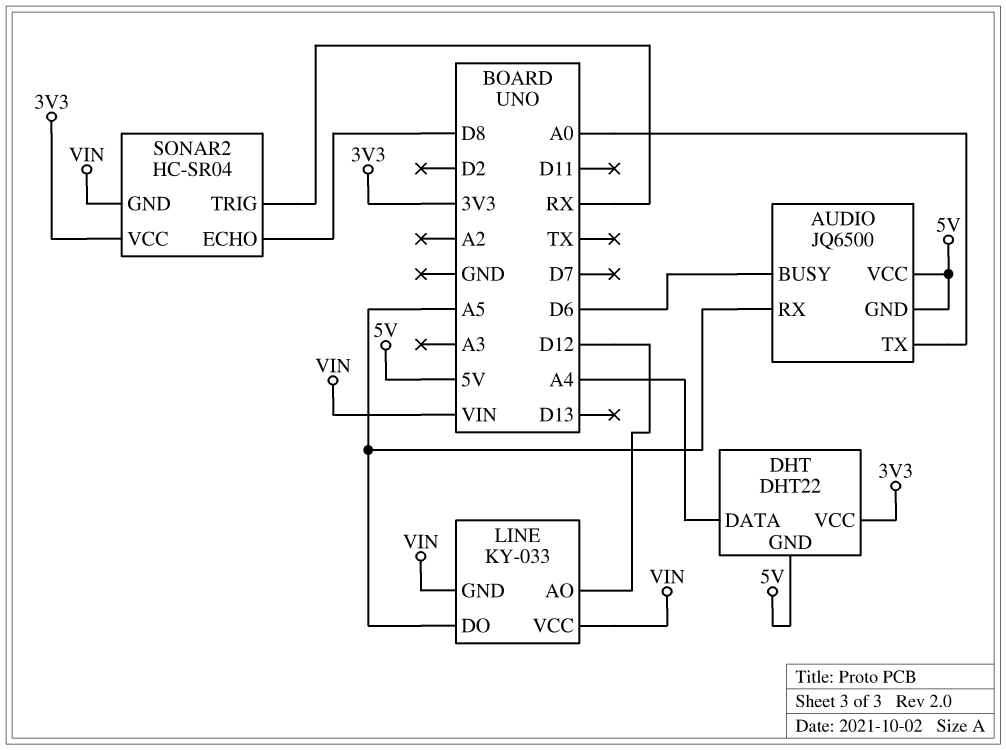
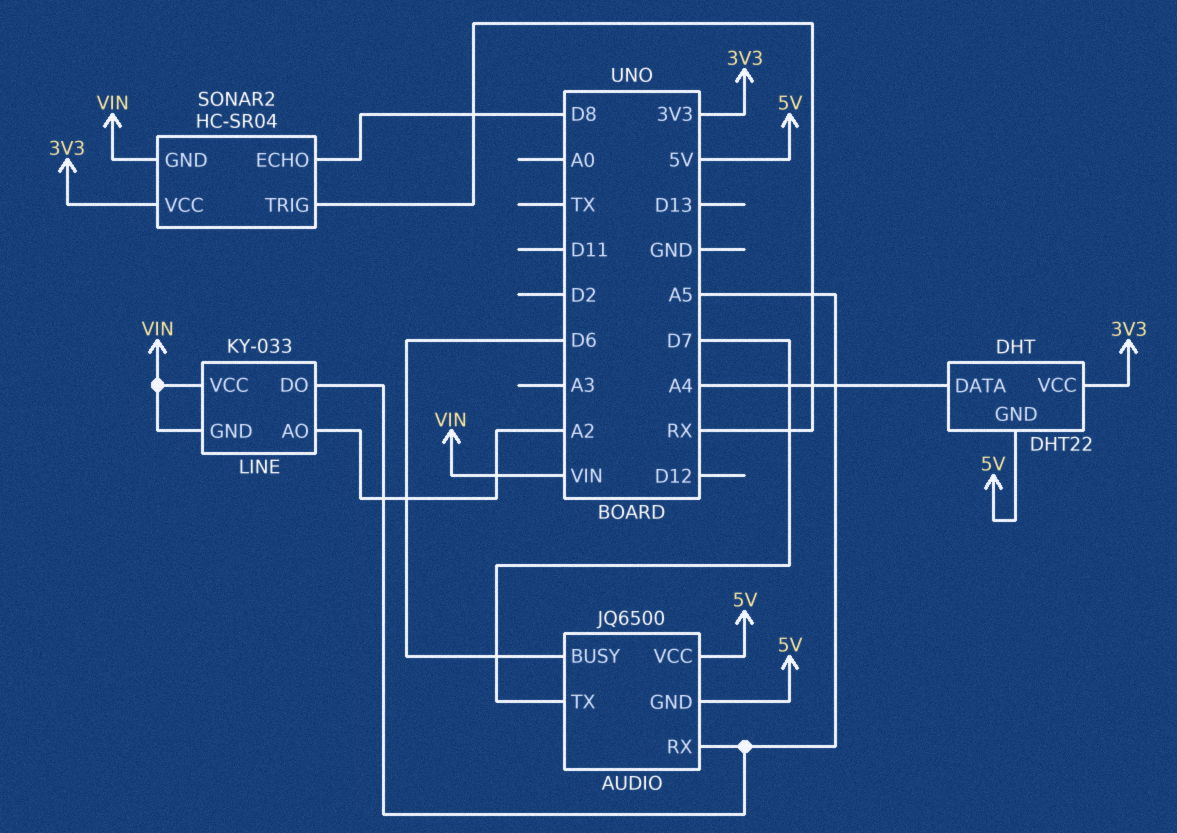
AUDIO pin TX: A0 -> D7
LINE pin AO: D12 -> A2

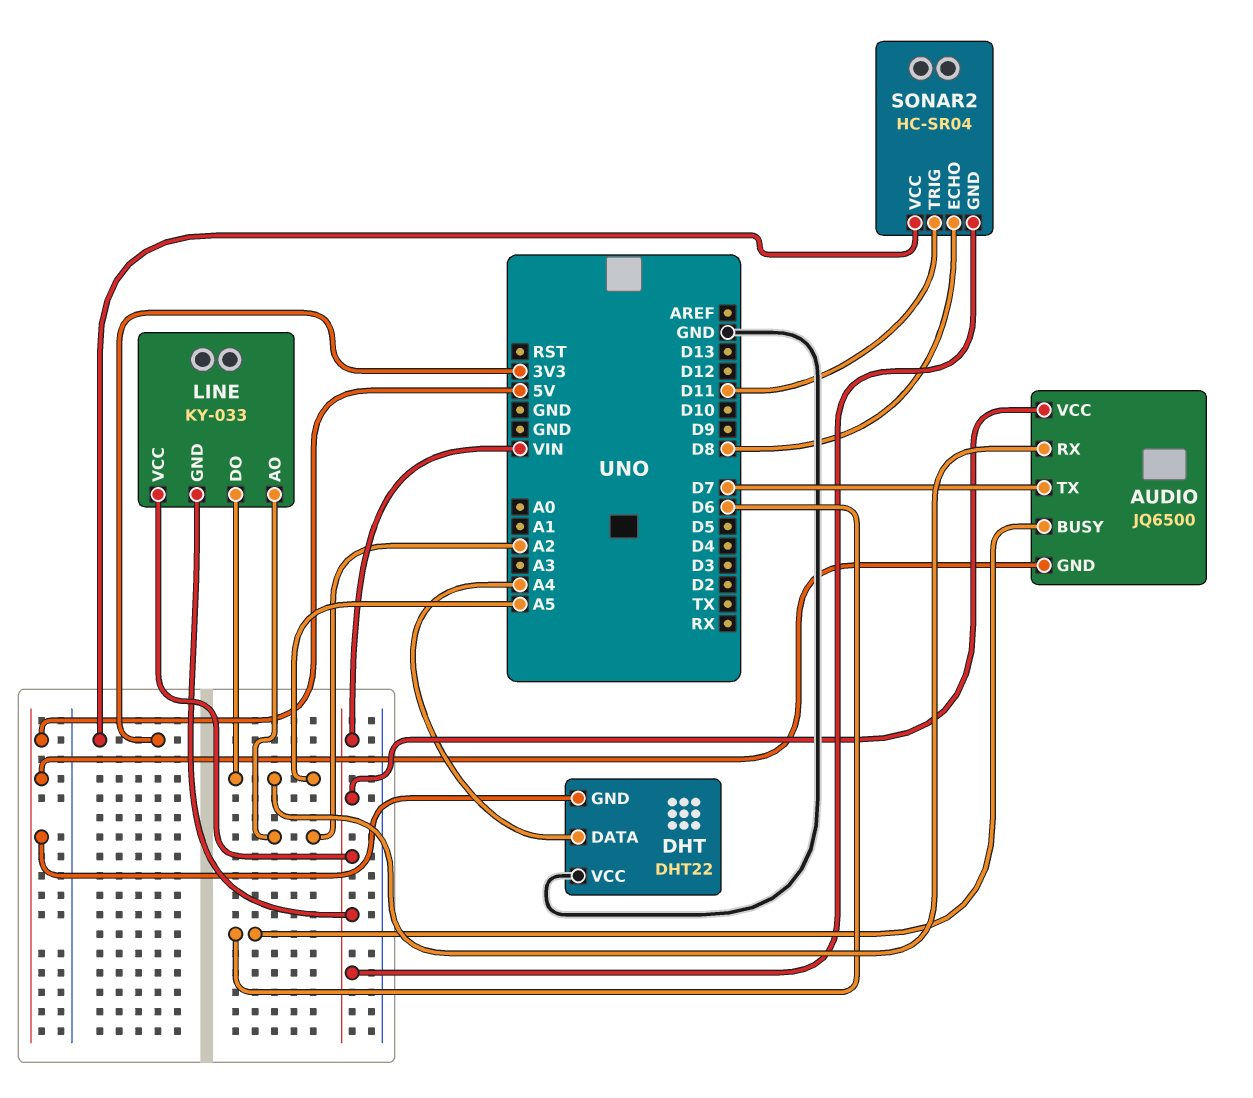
AUDIO pin VCC: 5V -> VIN
DHT pin VCC: 3V3 -> GND
SONAR2 pin TRIG: RX -> D11

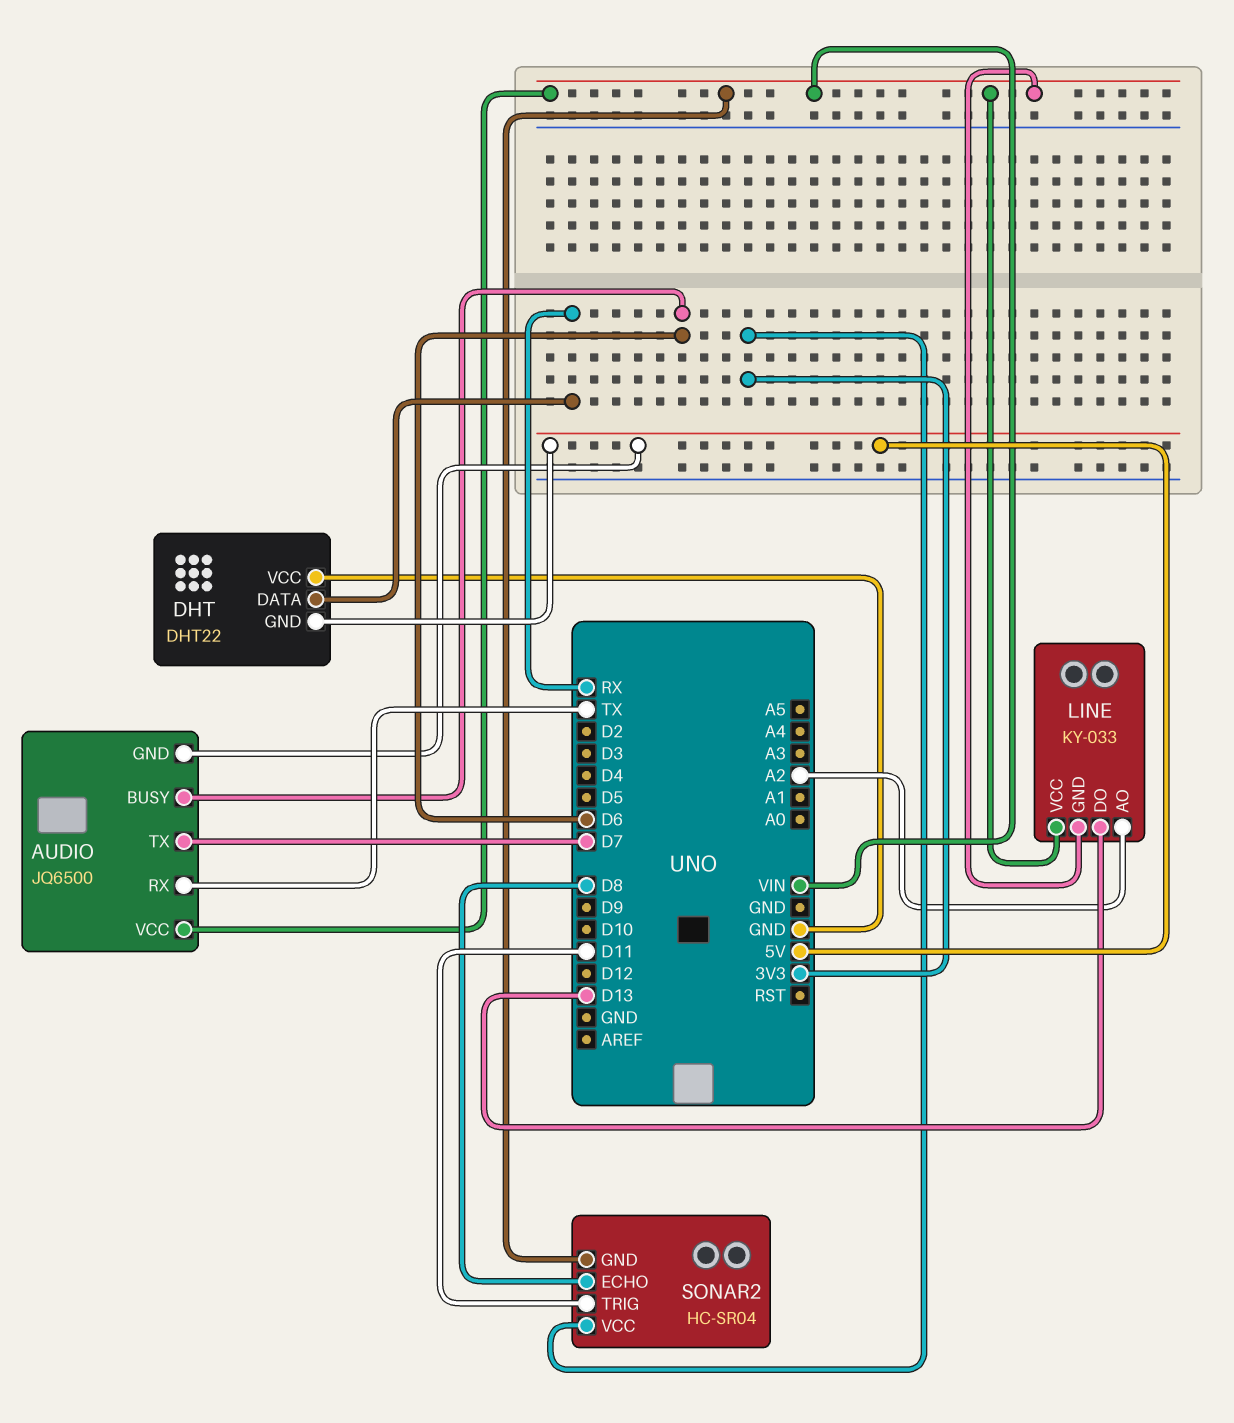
AUDIO pin RX: A5 -> TX
DHT pin DATA: A4 -> RX
LINE pin DO: A5 -> D13

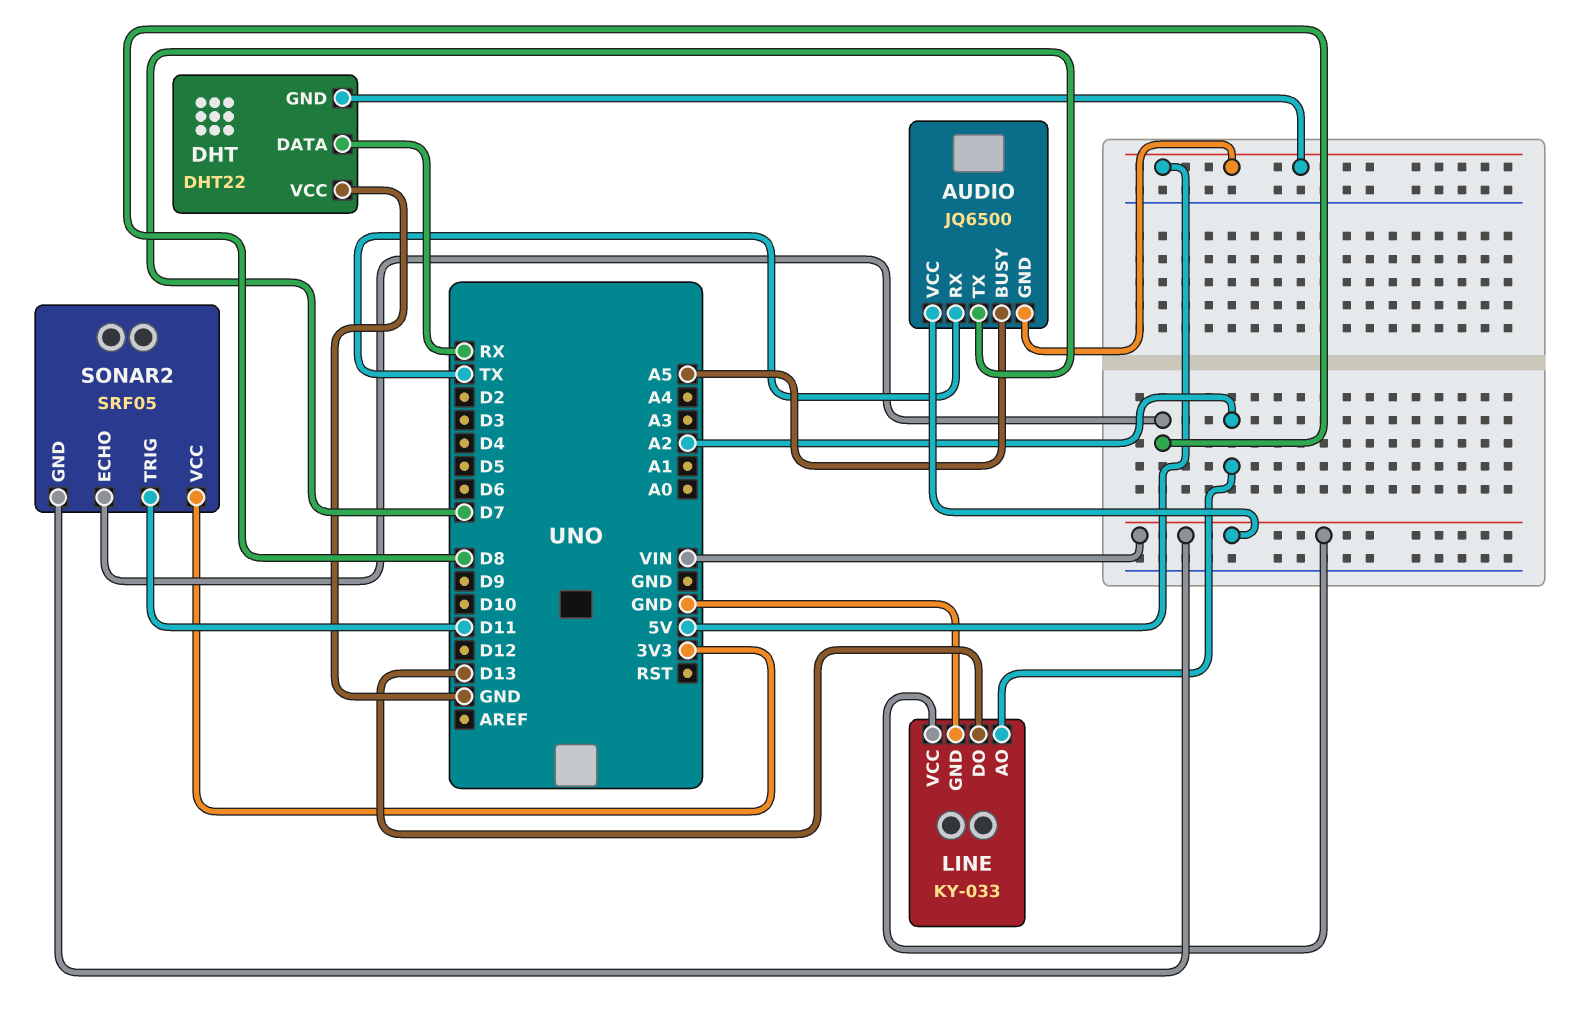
AUDIO pin BUSY: D6 -> A5
LINE pin GND: VIN -> GND
SONAR2: HC-SR04 -> SRF05

